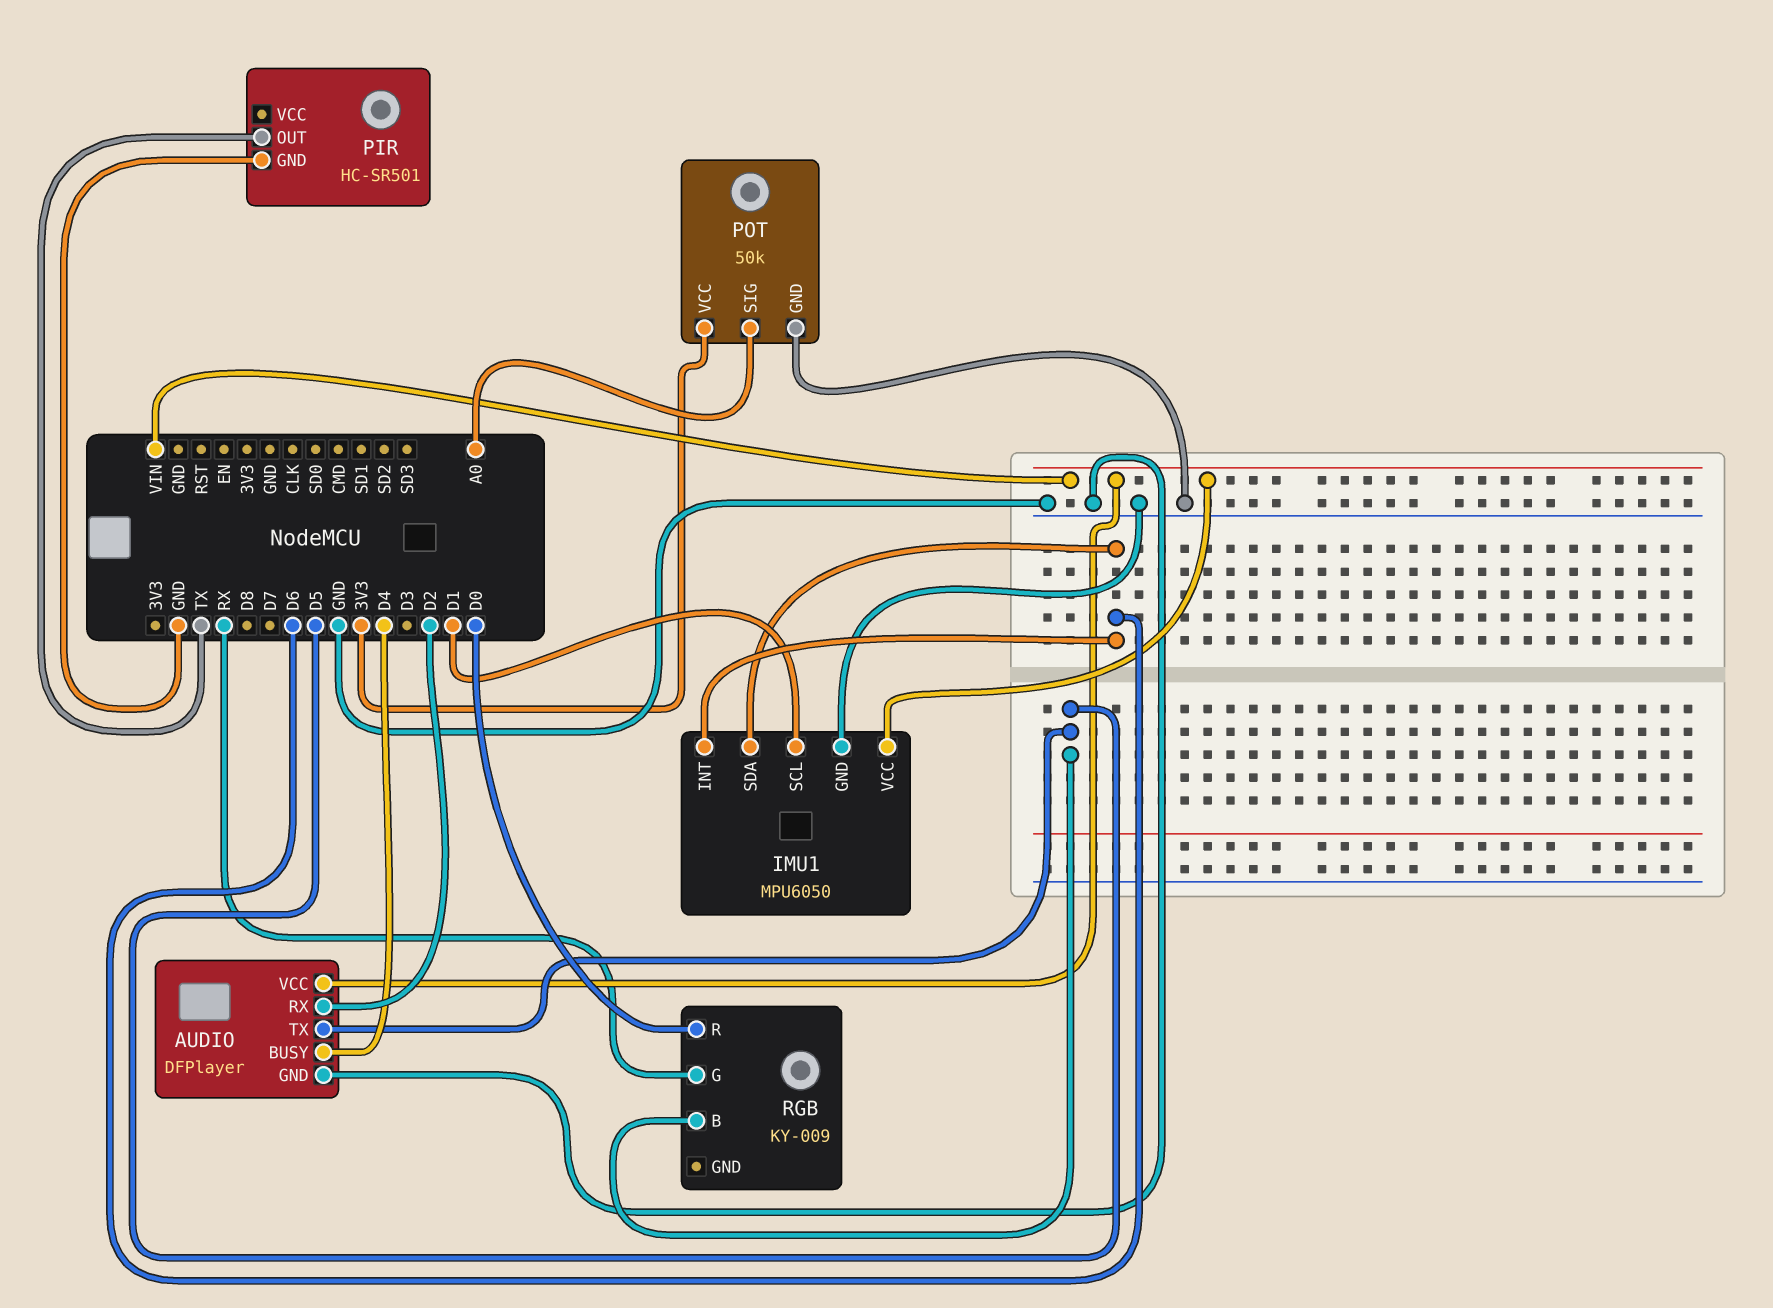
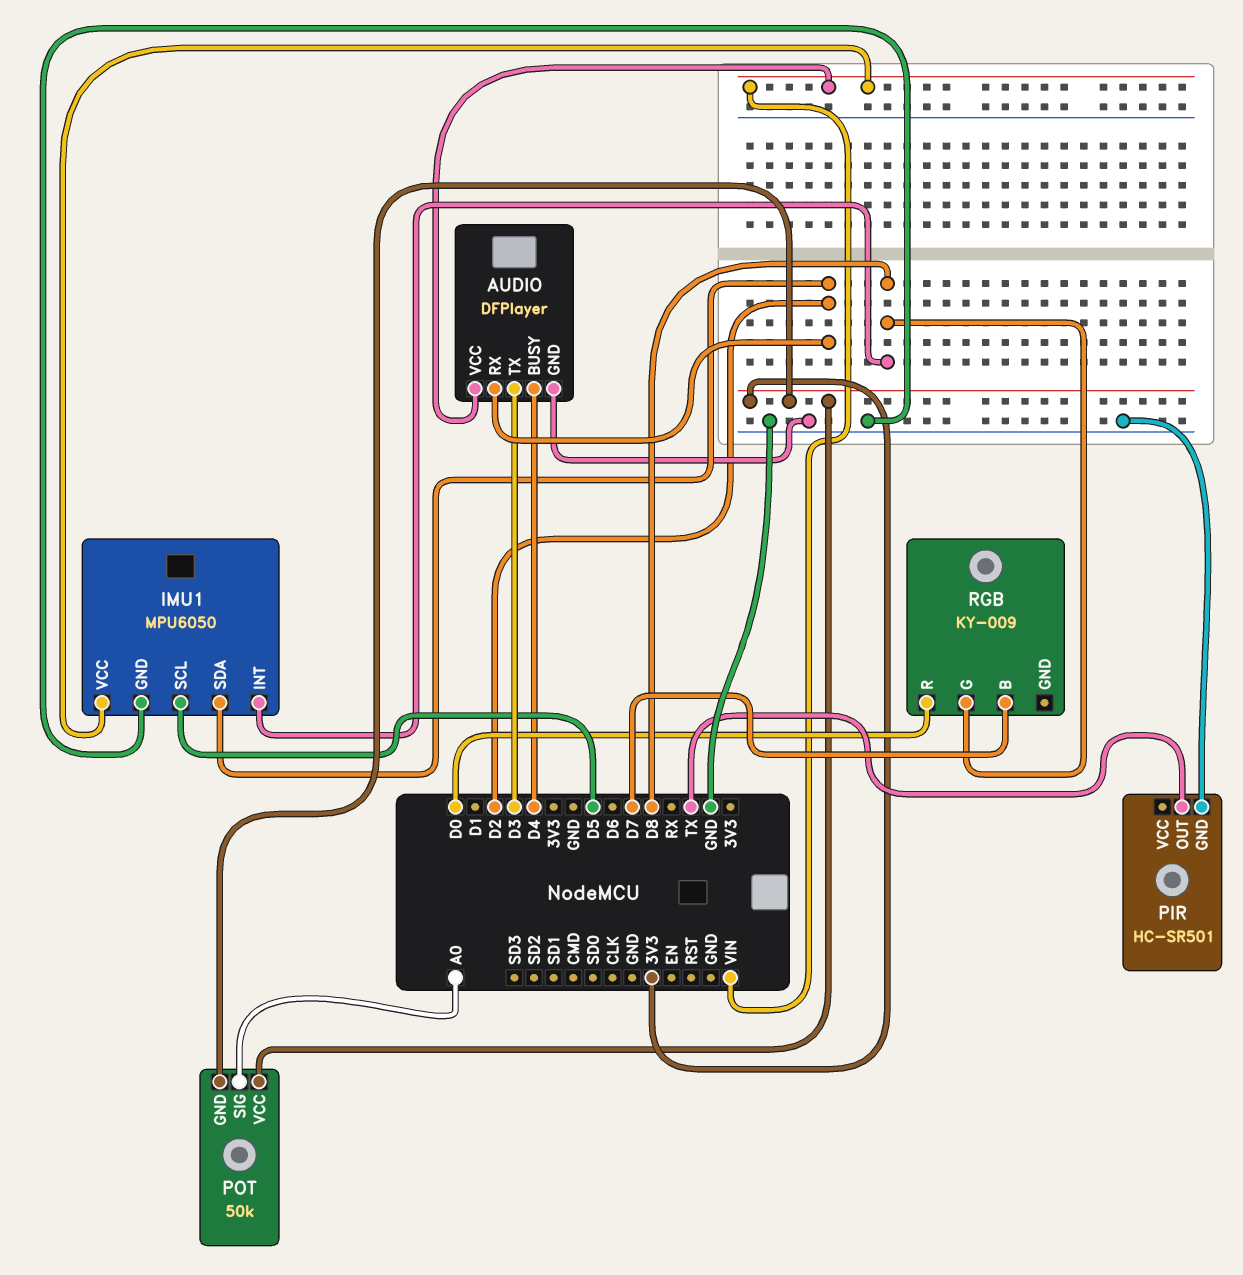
AUDIO pin TX: D5 -> D3
IMU1 pin INT: D6 -> D8
IMU1 pin SCL: D1 -> D5
IMU1 pin SDA: D6 -> D2
POT pin GND: GND -> 3V3
RGB pin B: D5 -> D7
RGB pin G: RX -> D8

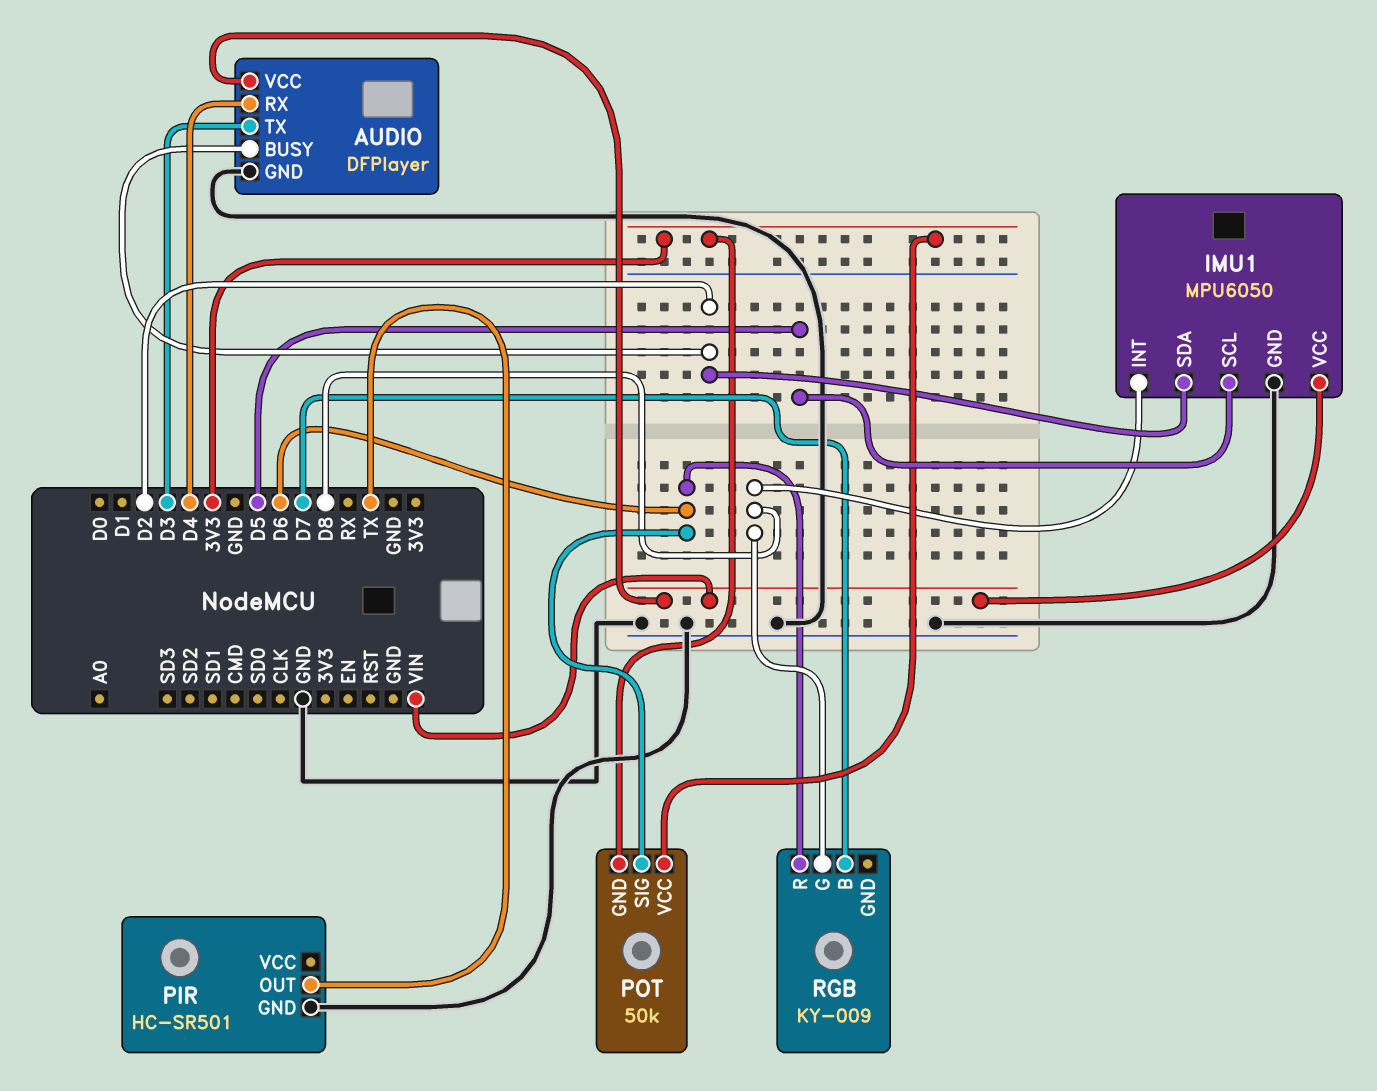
AUDIO pin BUSY: D4 -> D2
AUDIO pin RX: D2 -> D4
POT pin SIG: A0 -> D6
RGB pin R: D0 -> D6

